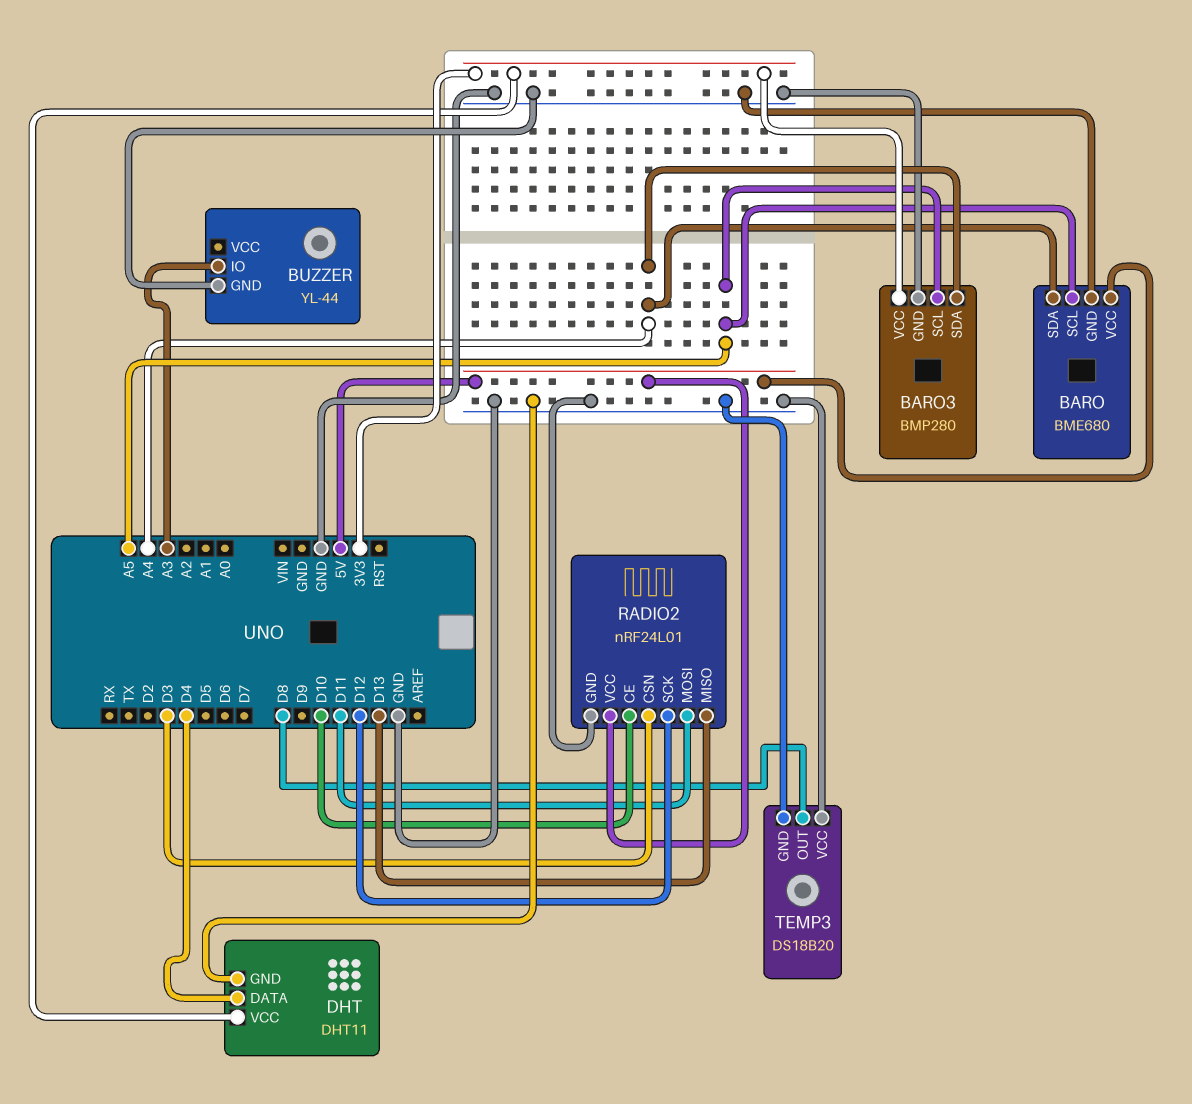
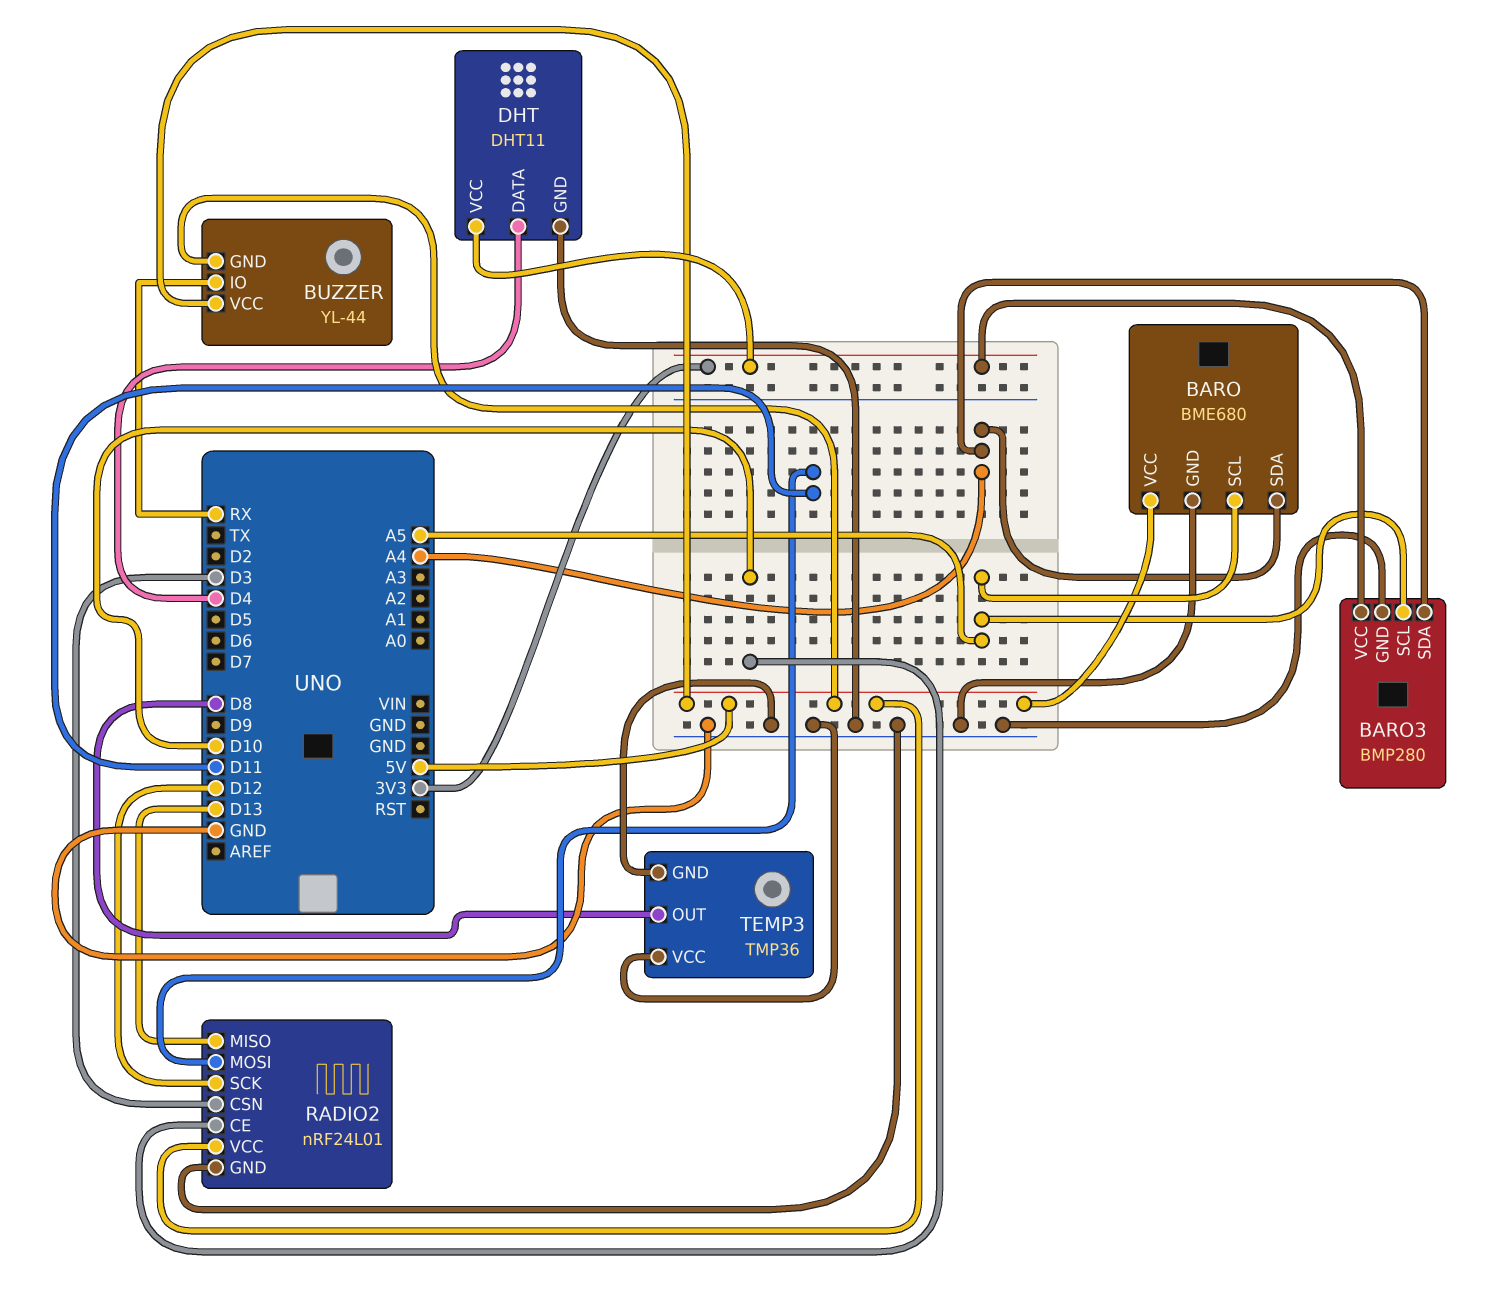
BUZZER pin GND: GND -> 5V
BUZZER pin IO: A3 -> RX
BUZZER pin VCC: none -> 5V
TEMP3: DS18B20 -> TMP36

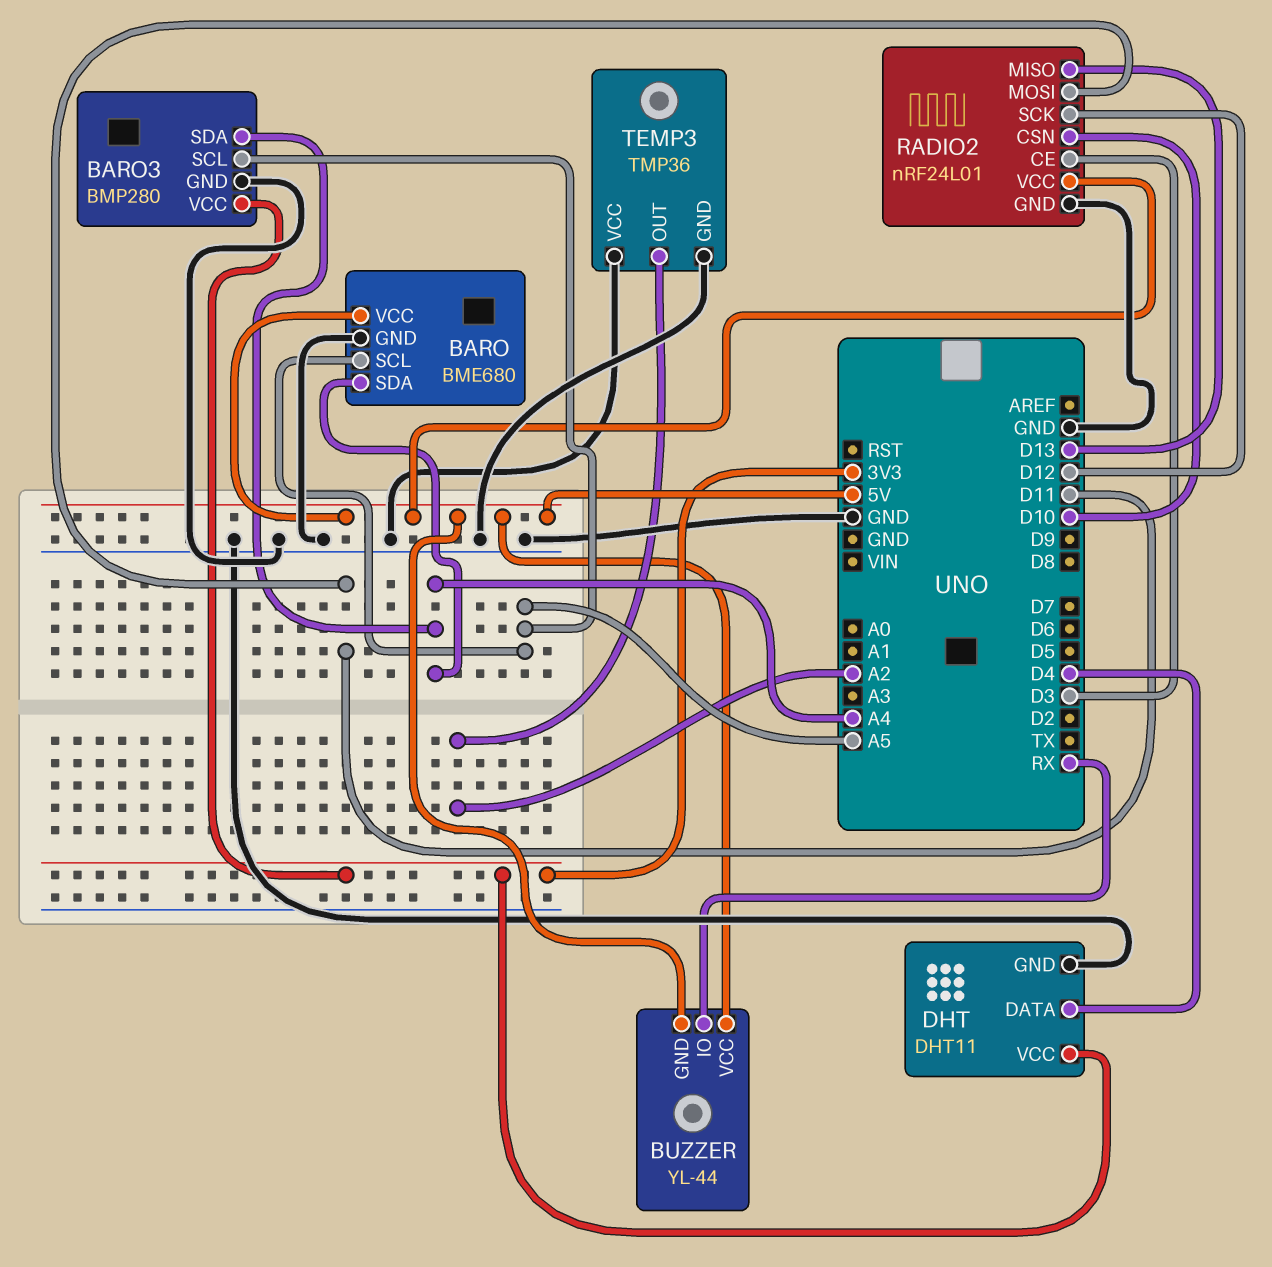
RADIO2 pin CE: D10 -> D3
RADIO2 pin CSN: D3 -> D10
TEMP3 pin OUT: D8 -> A2

